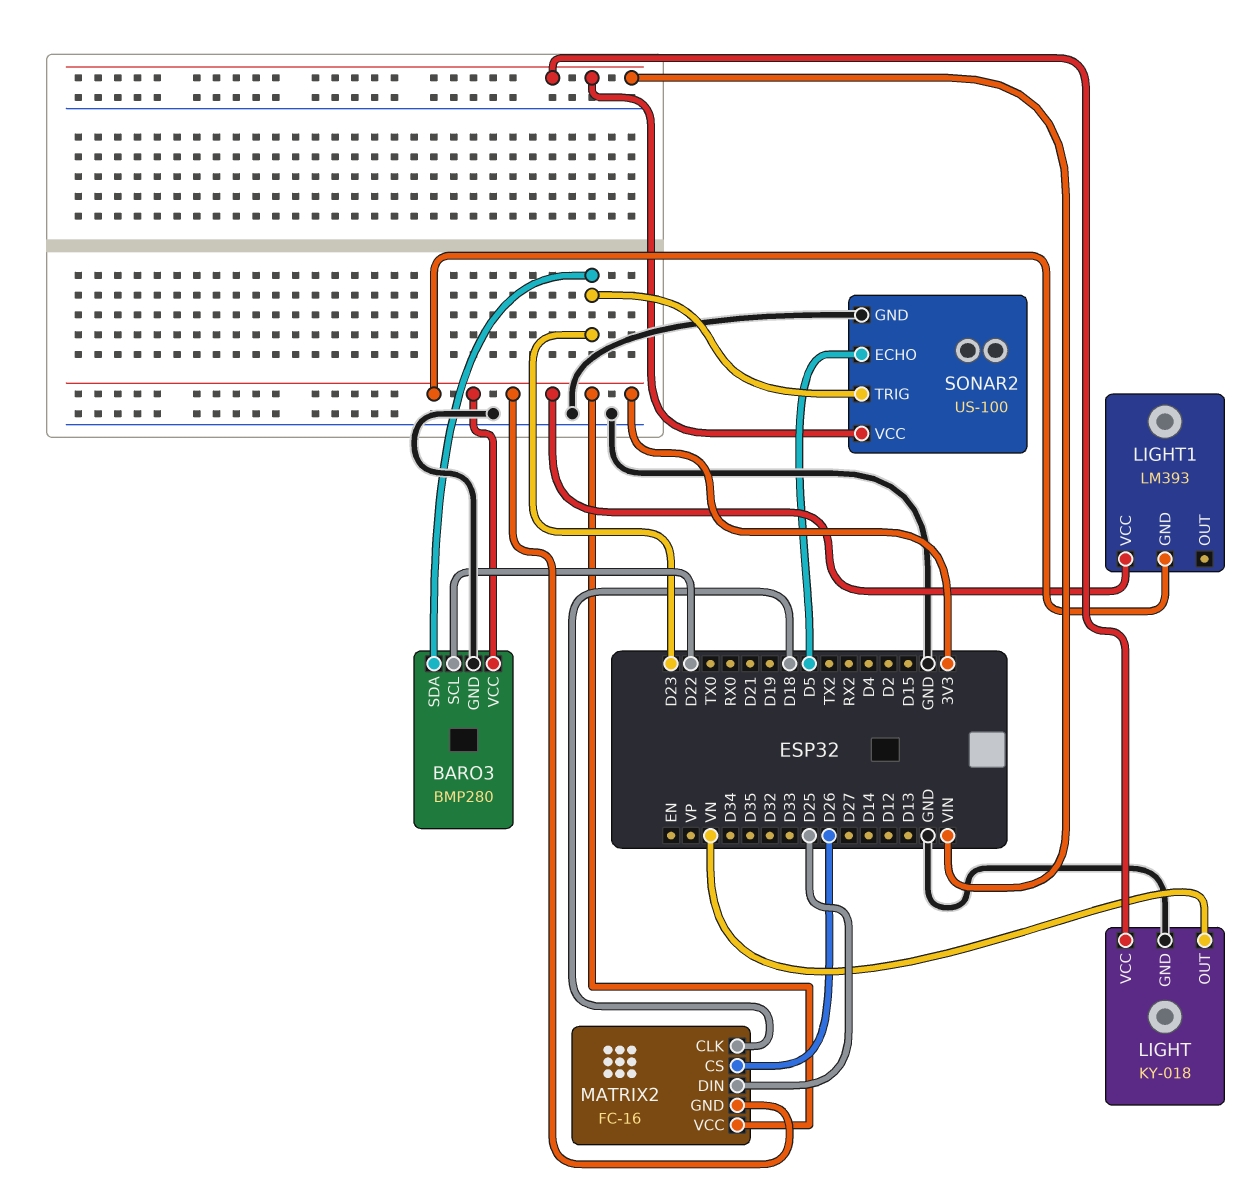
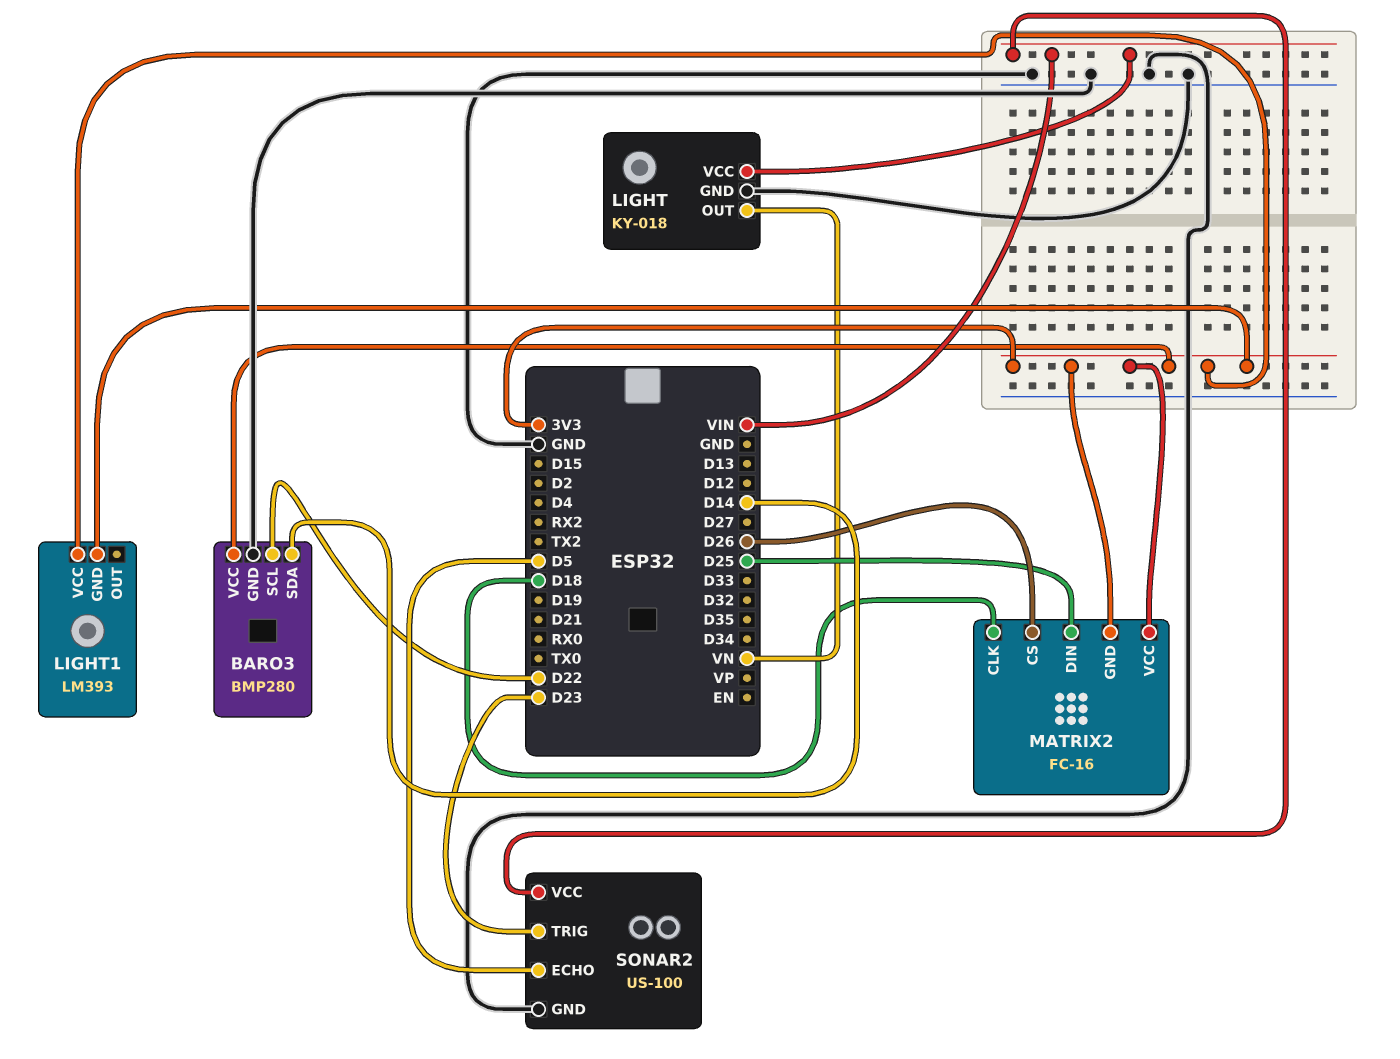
BARO3 pin SDA: D23 -> D14

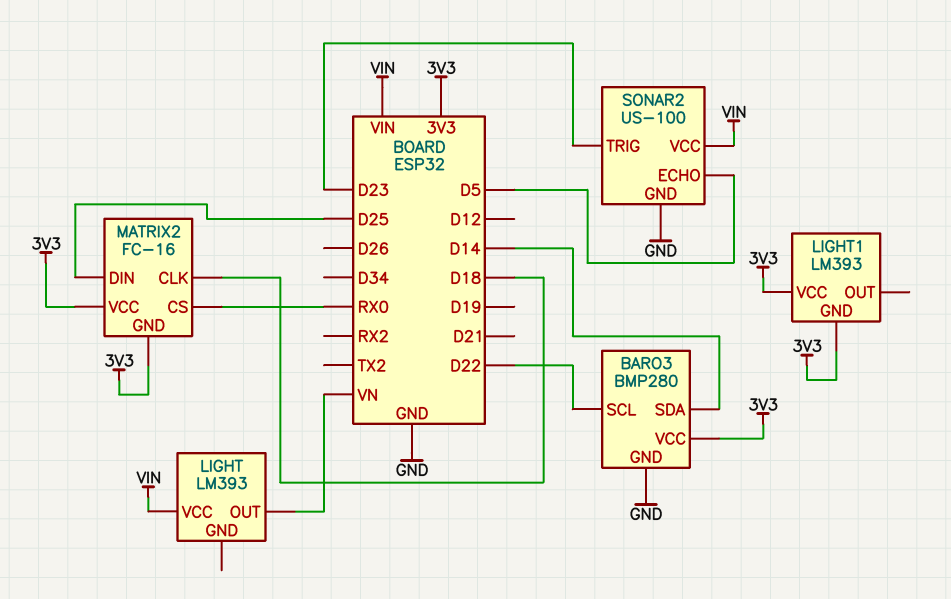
LIGHT: KY-018 -> LM393
LIGHT pin GND: GND -> none
MATRIX2 pin CS: D26 -> RX0

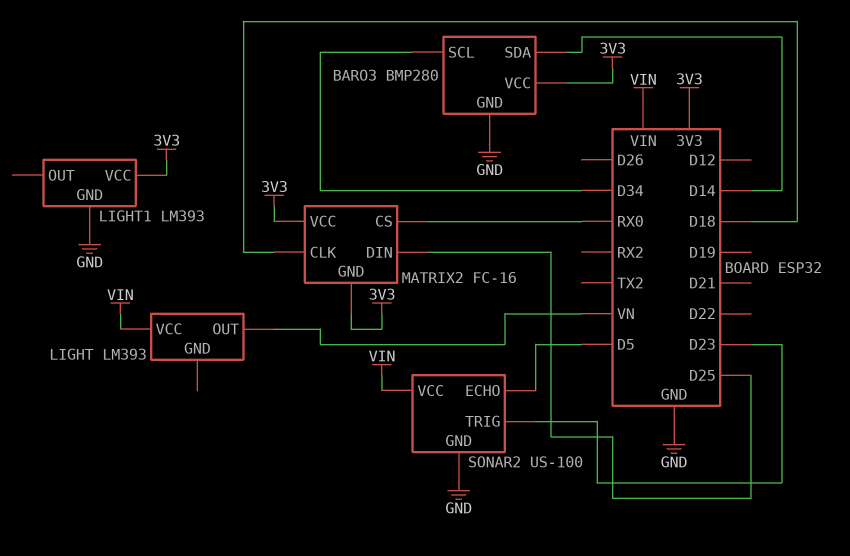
BARO3 pin SCL: D22 -> D34
LIGHT1 pin GND: 3V3 -> GND

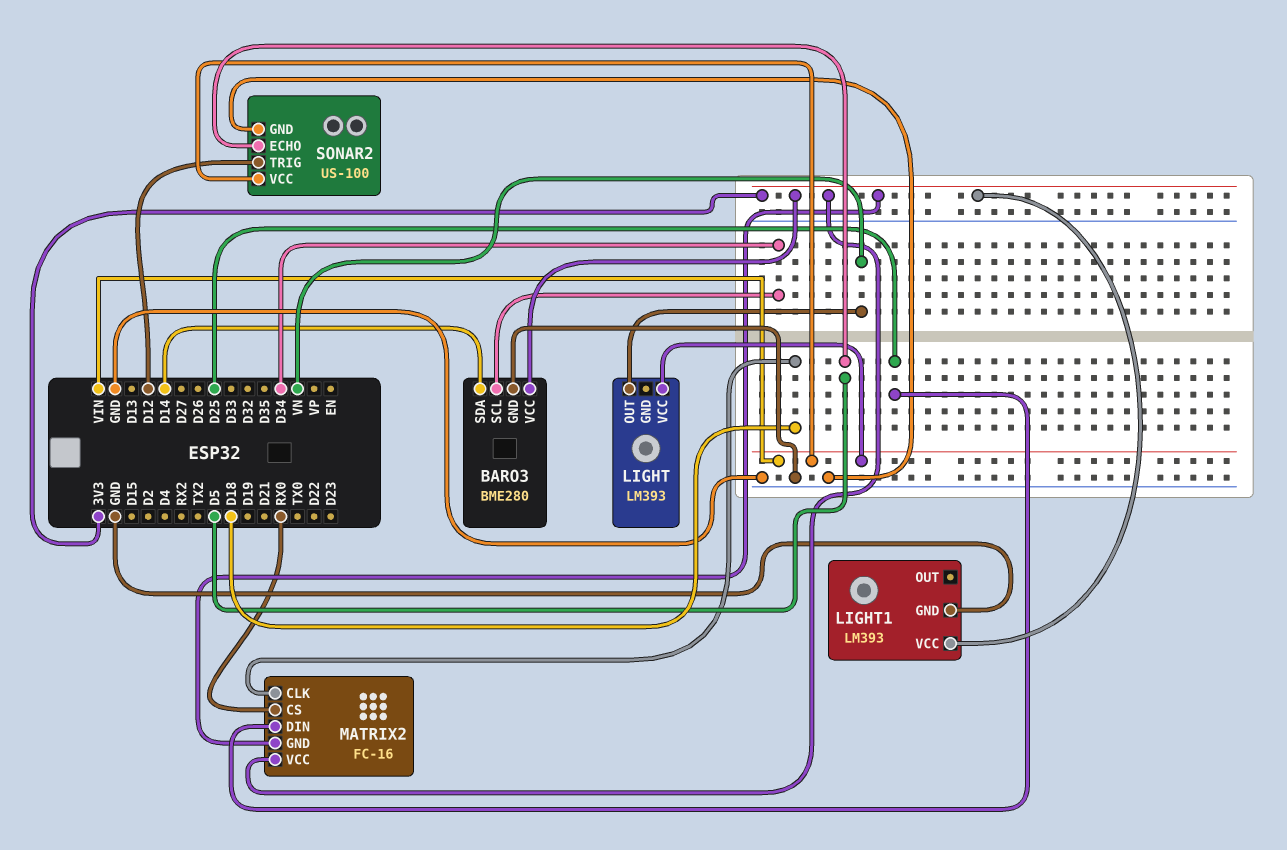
BARO3: BMP280 -> BME280
SONAR2 pin TRIG: D23 -> D12

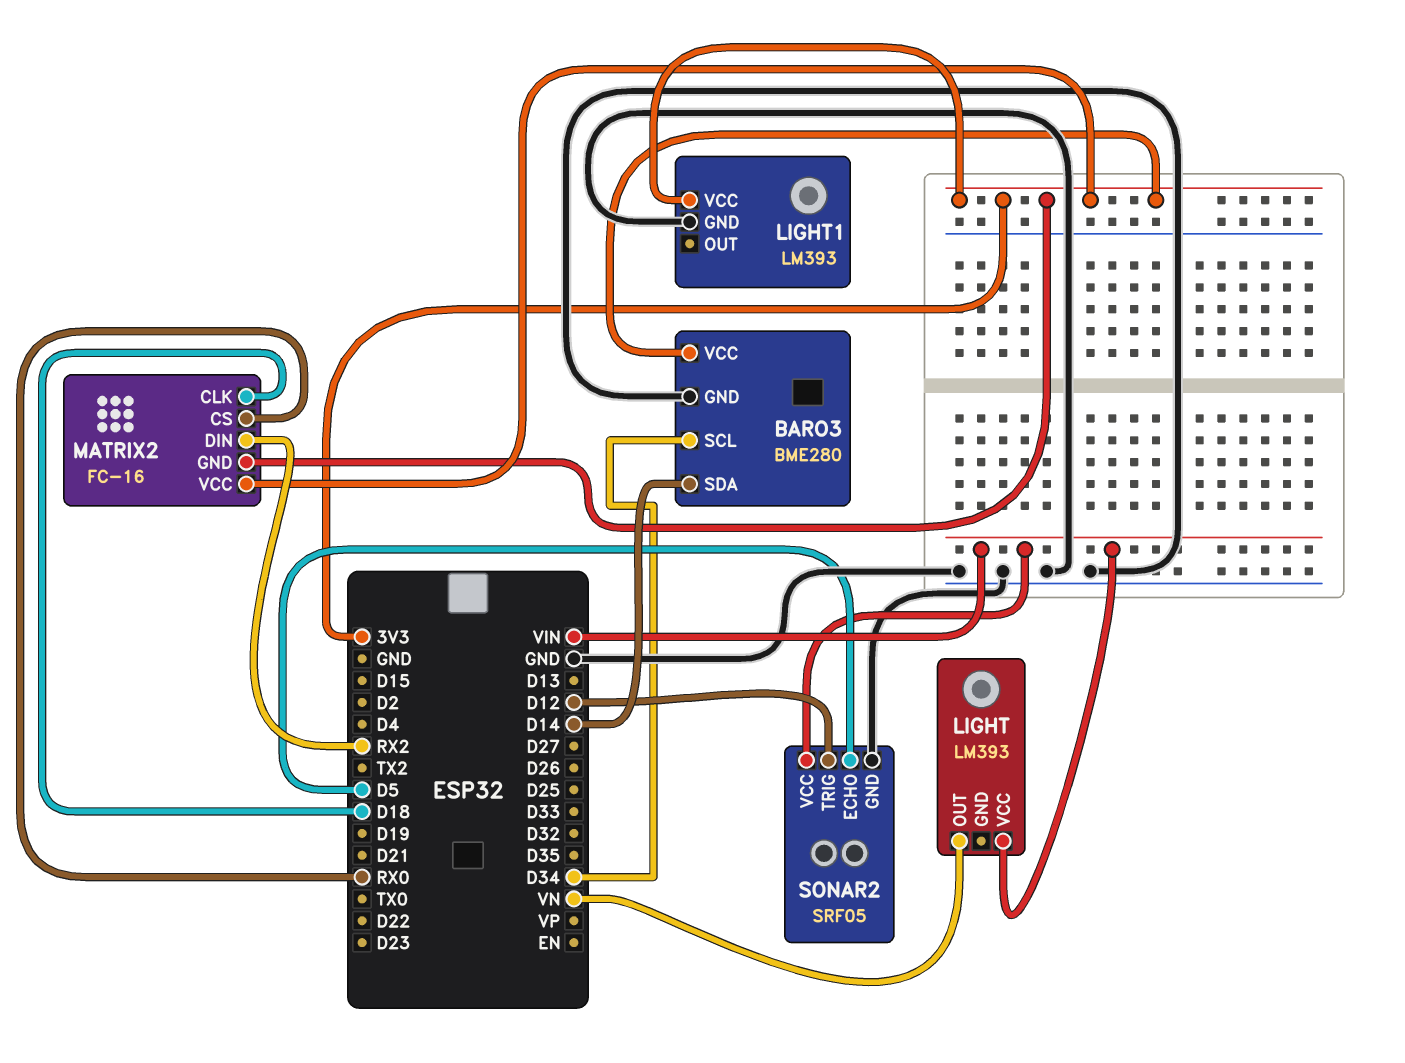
MATRIX2 pin DIN: D25 -> RX2
SONAR2: US-100 -> SRF05

